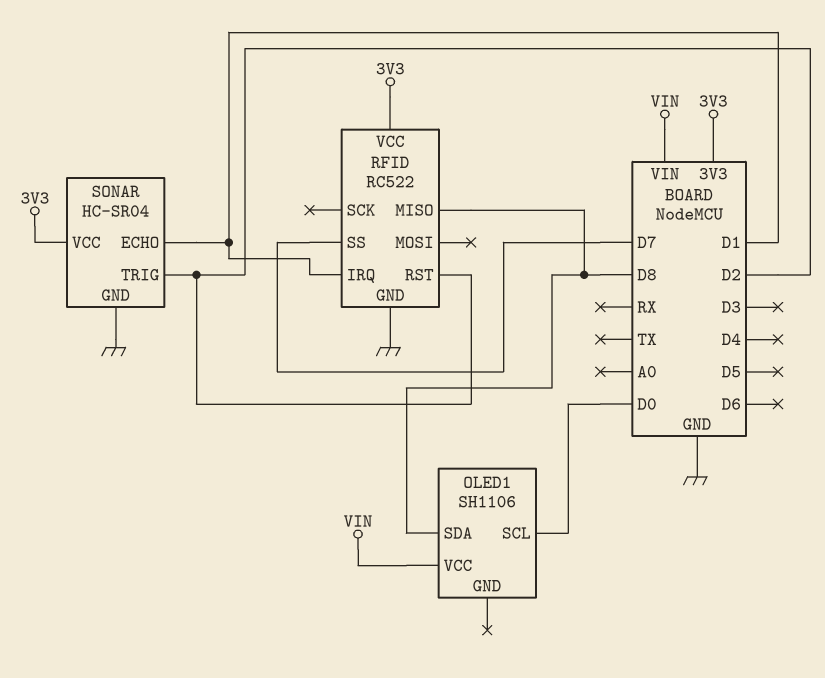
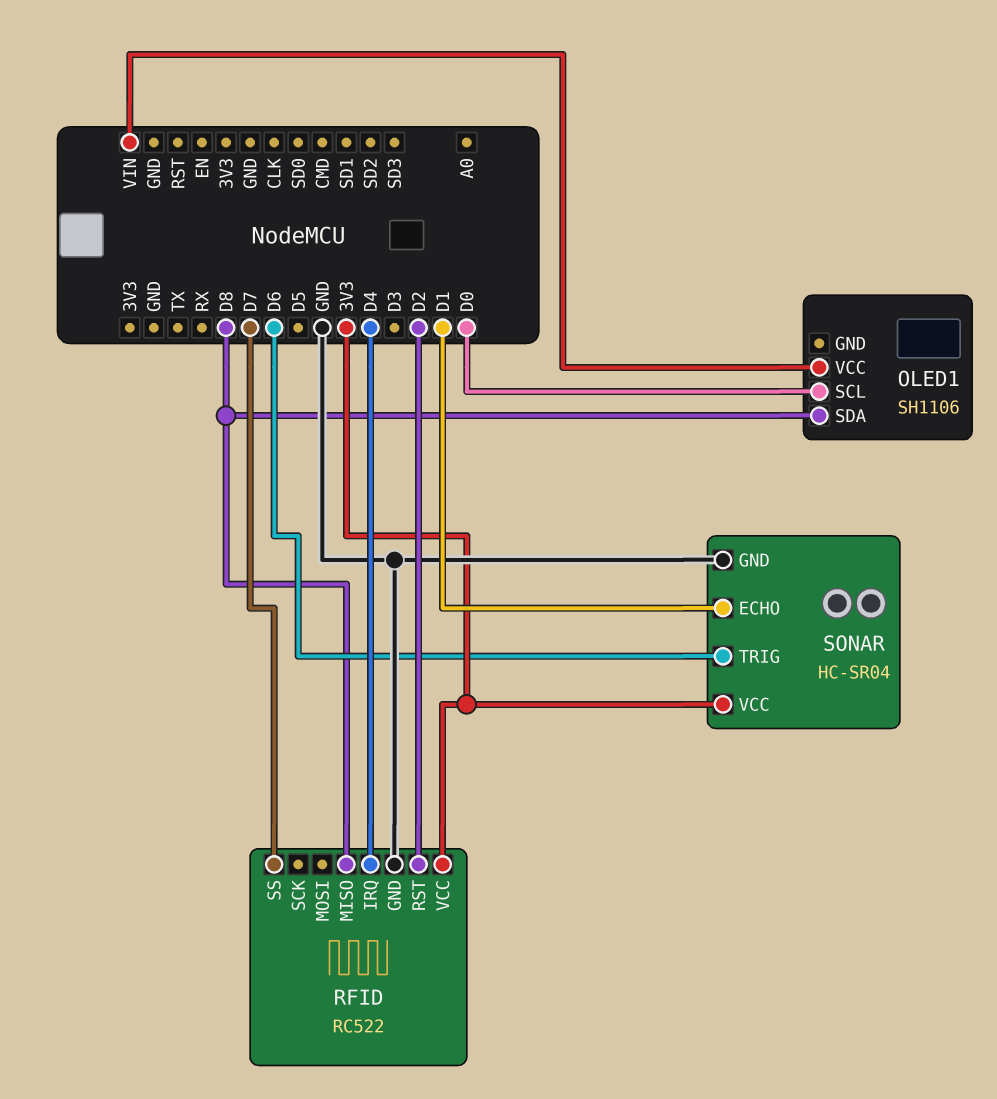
RFID pin IRQ: D1 -> D4
SONAR pin TRIG: D2 -> D6

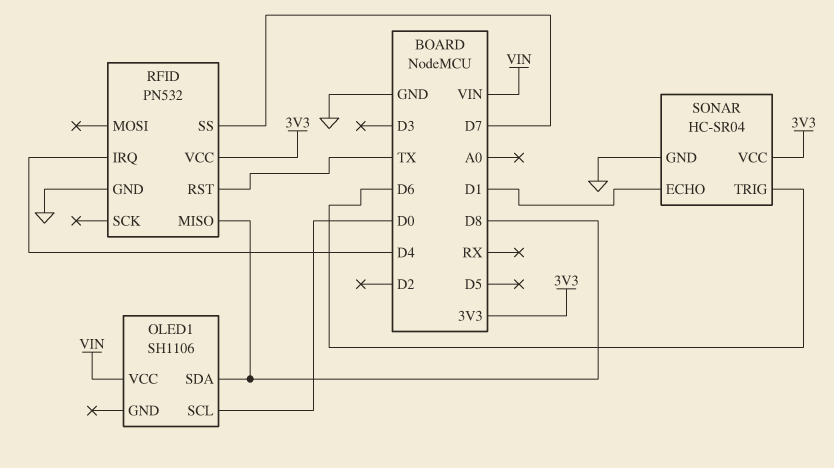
RFID: RC522 -> PN532
RFID pin RST: D2 -> TX

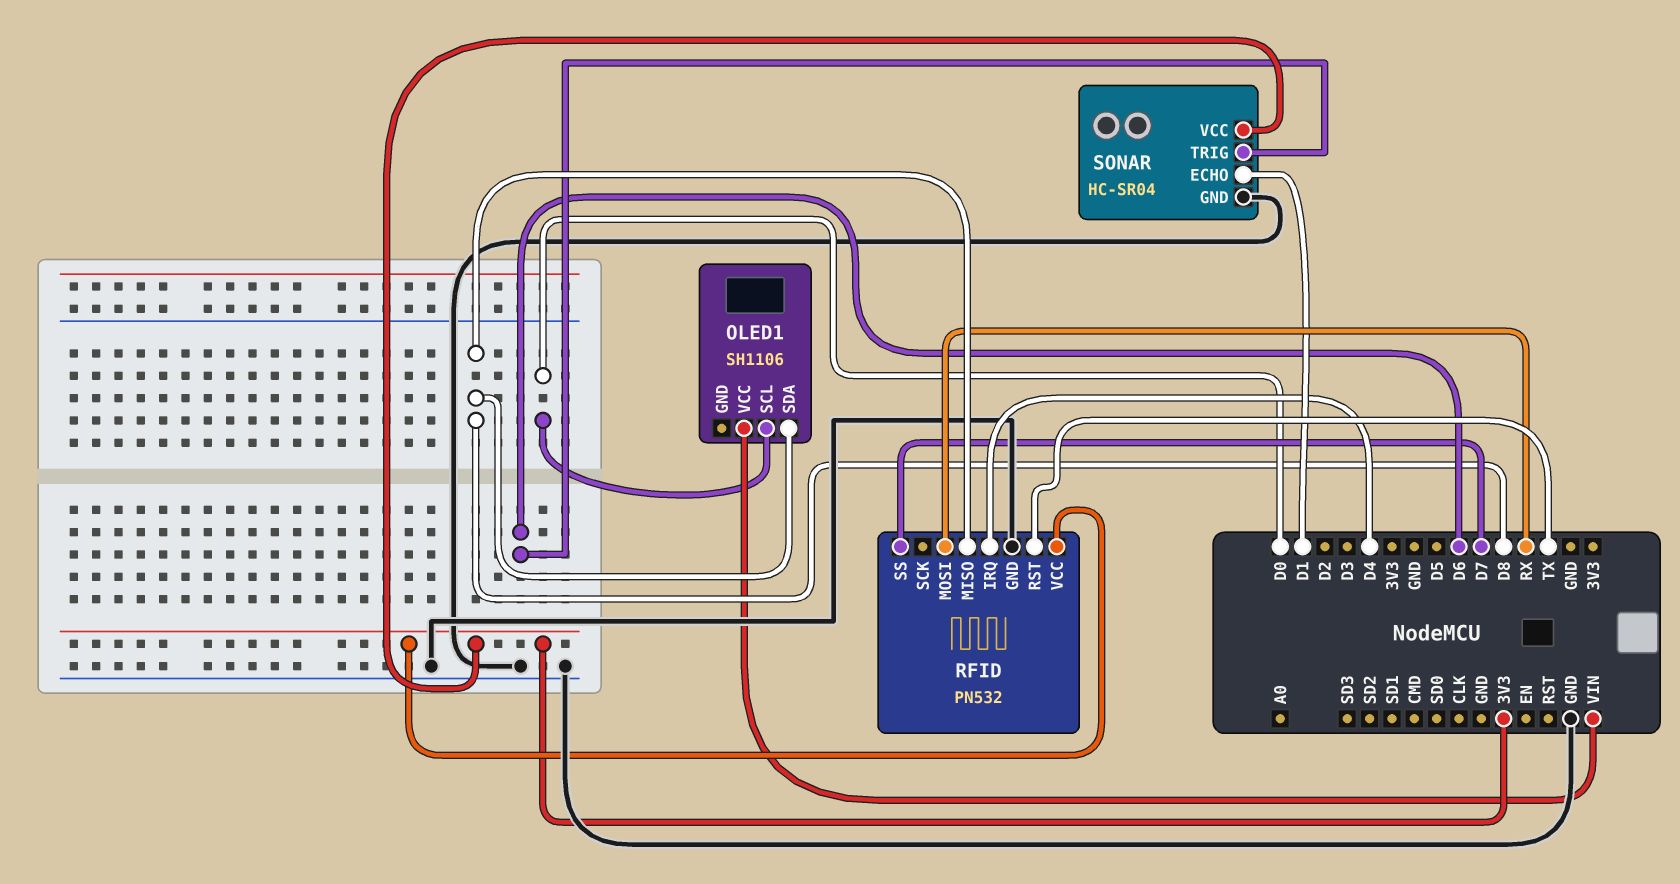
RFID pin MOSI: none -> RX

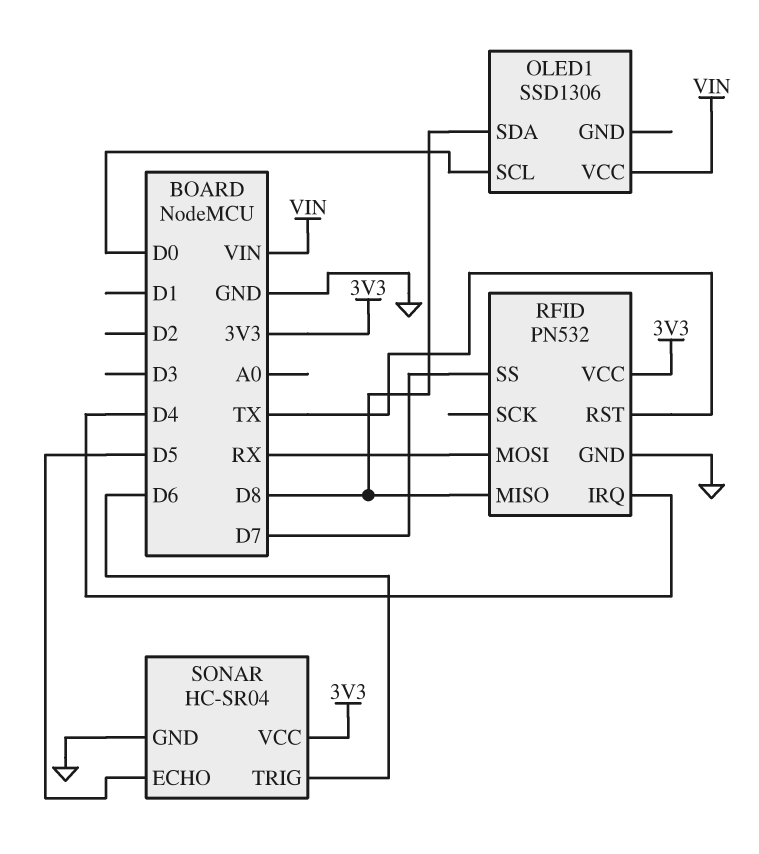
OLED1: SH1106 -> SSD1306
SONAR pin ECHO: D1 -> D5

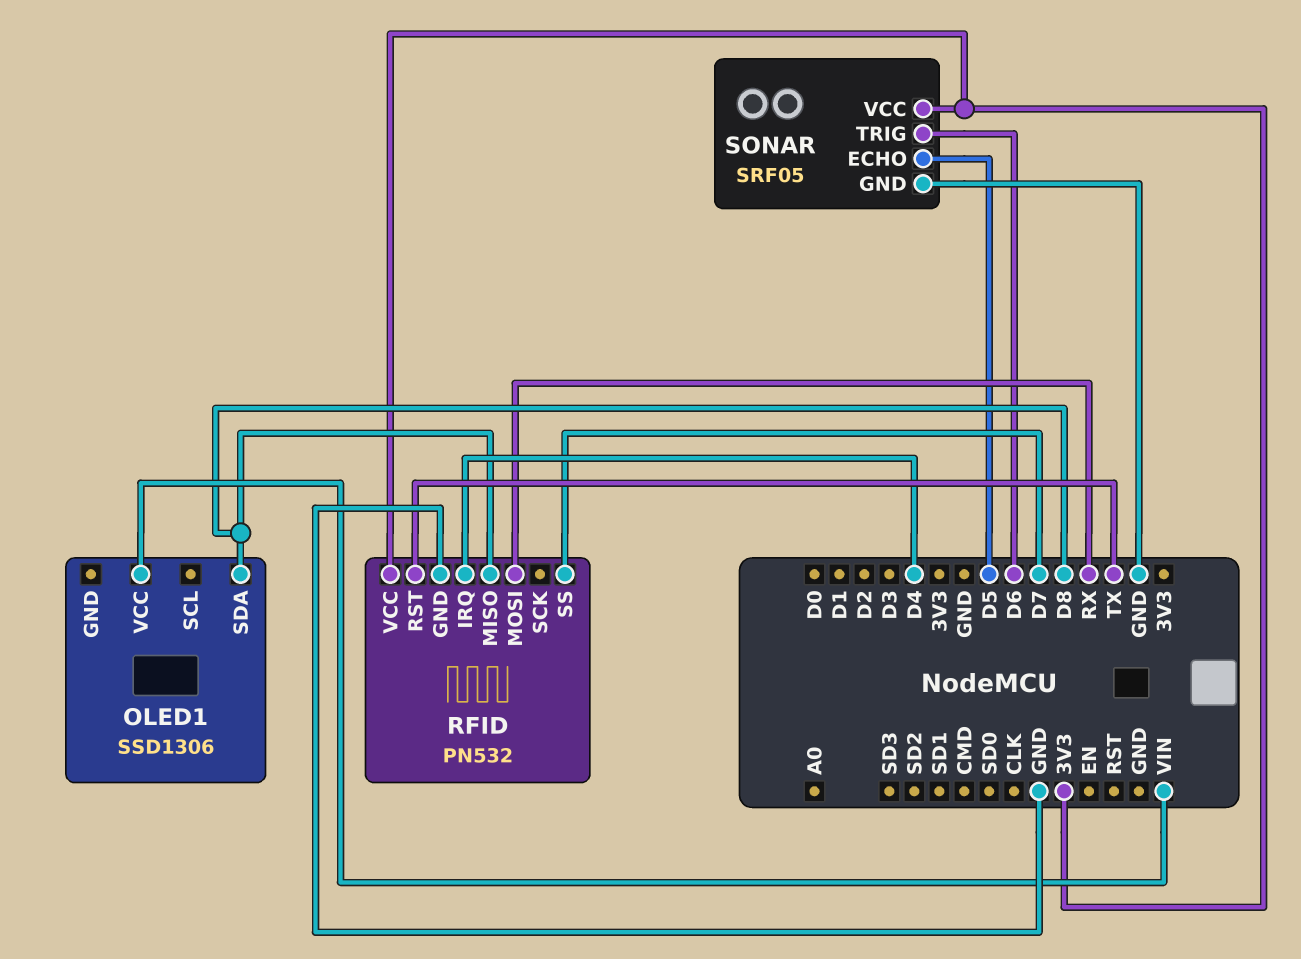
OLED1 pin SCL: D0 -> none
SONAR: HC-SR04 -> SRF05

